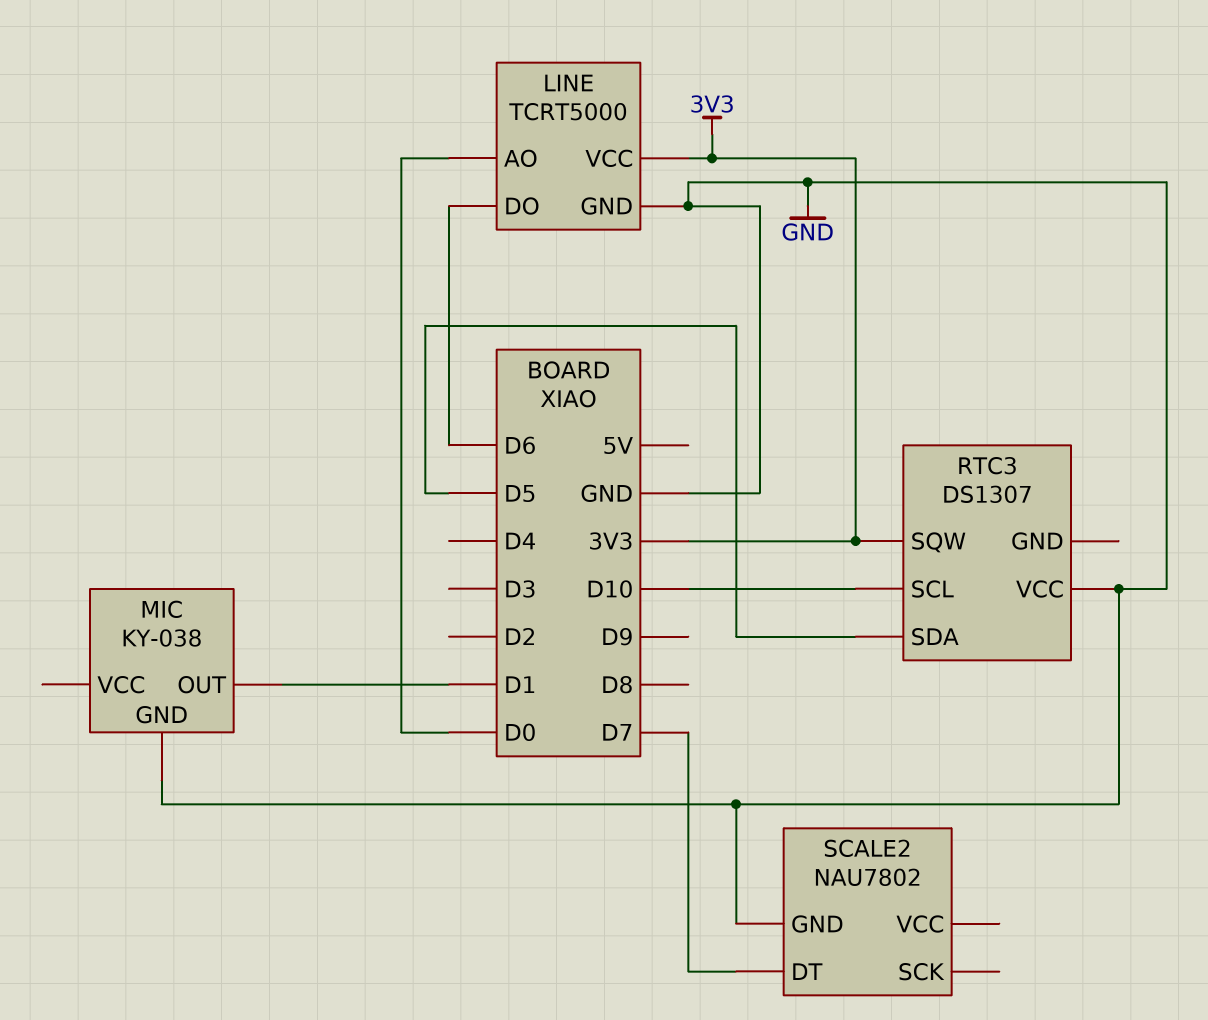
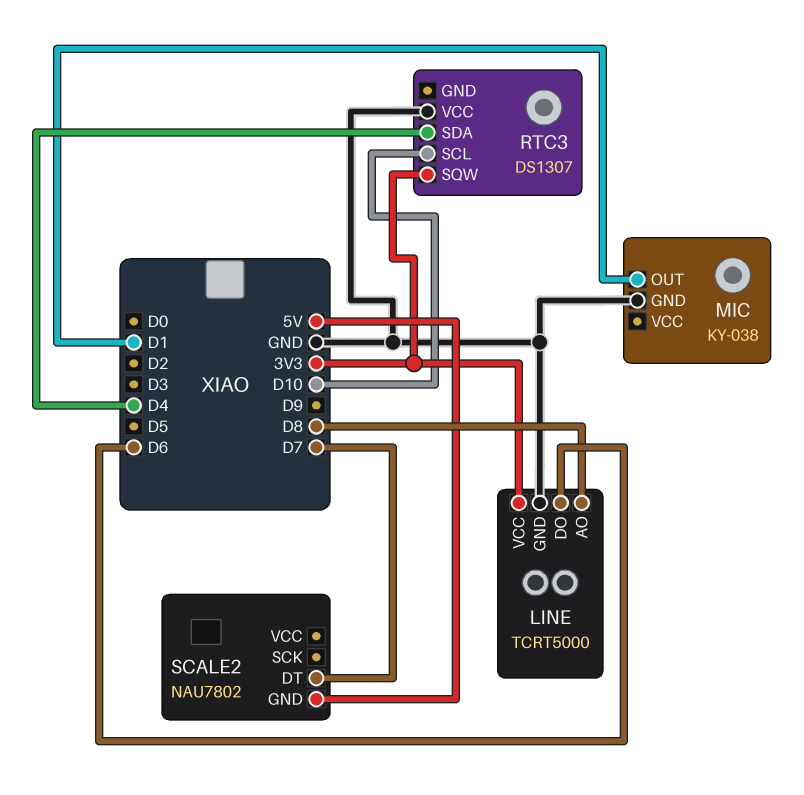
LINE pin AO: D0 -> D8
RTC3 pin SDA: D5 -> D4
SCALE2 pin GND: GND -> 5V

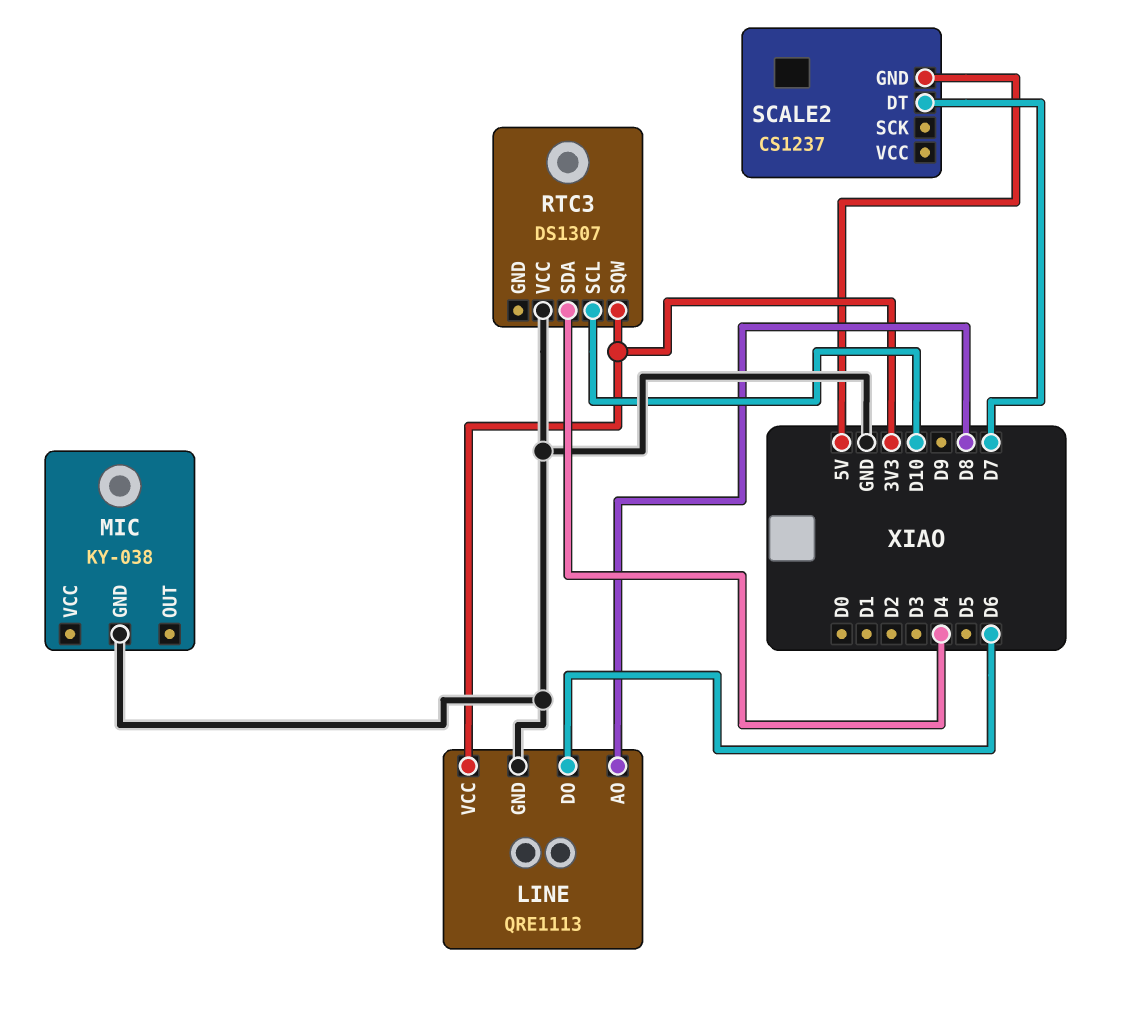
LINE: TCRT5000 -> QRE1113
MIC pin OUT: D1 -> none
SCALE2: NAU7802 -> CS1237

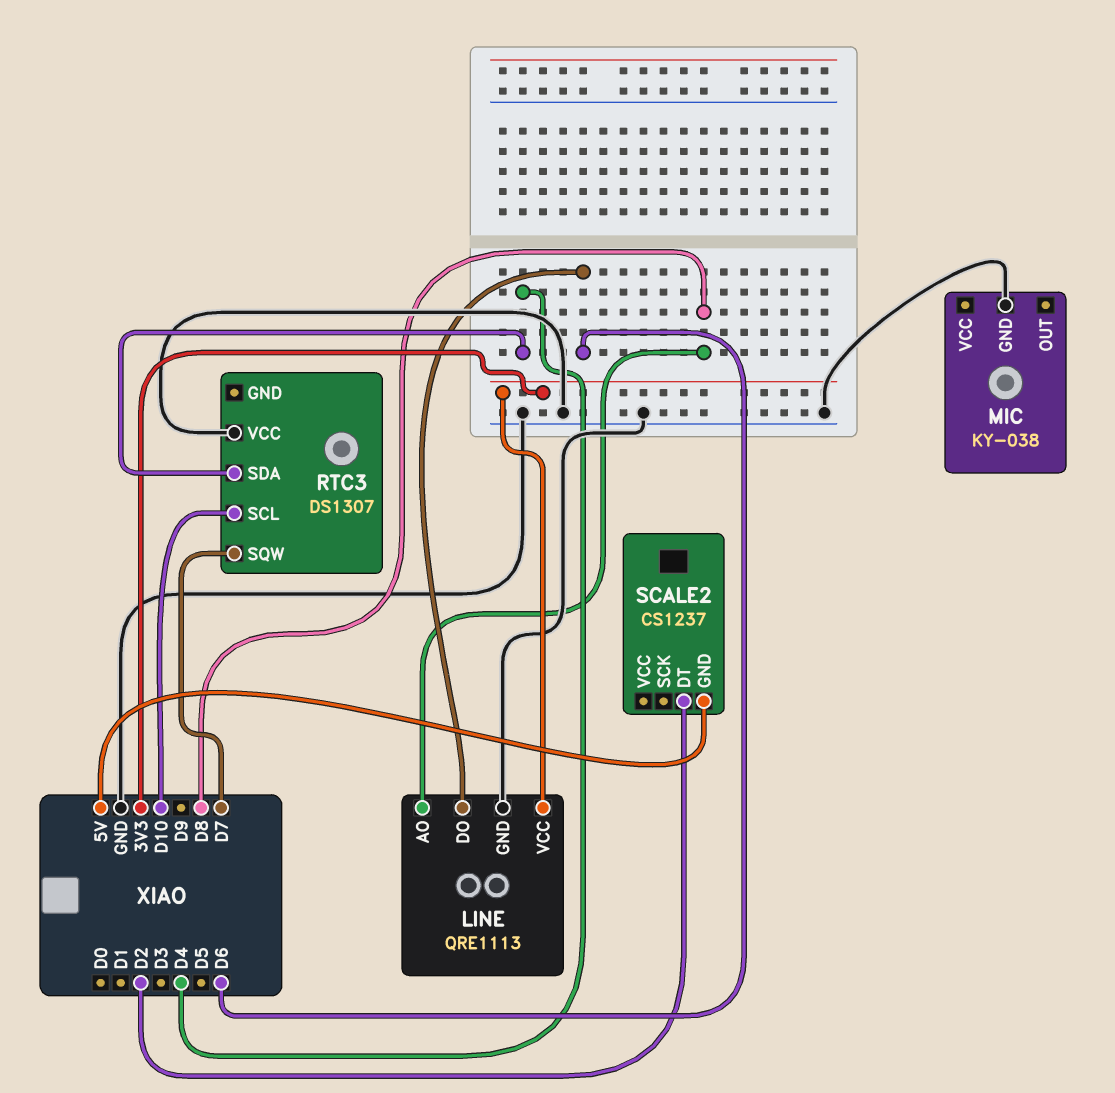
RTC3 pin SQW: 3V3 -> D7
SCALE2 pin DT: D7 -> D2

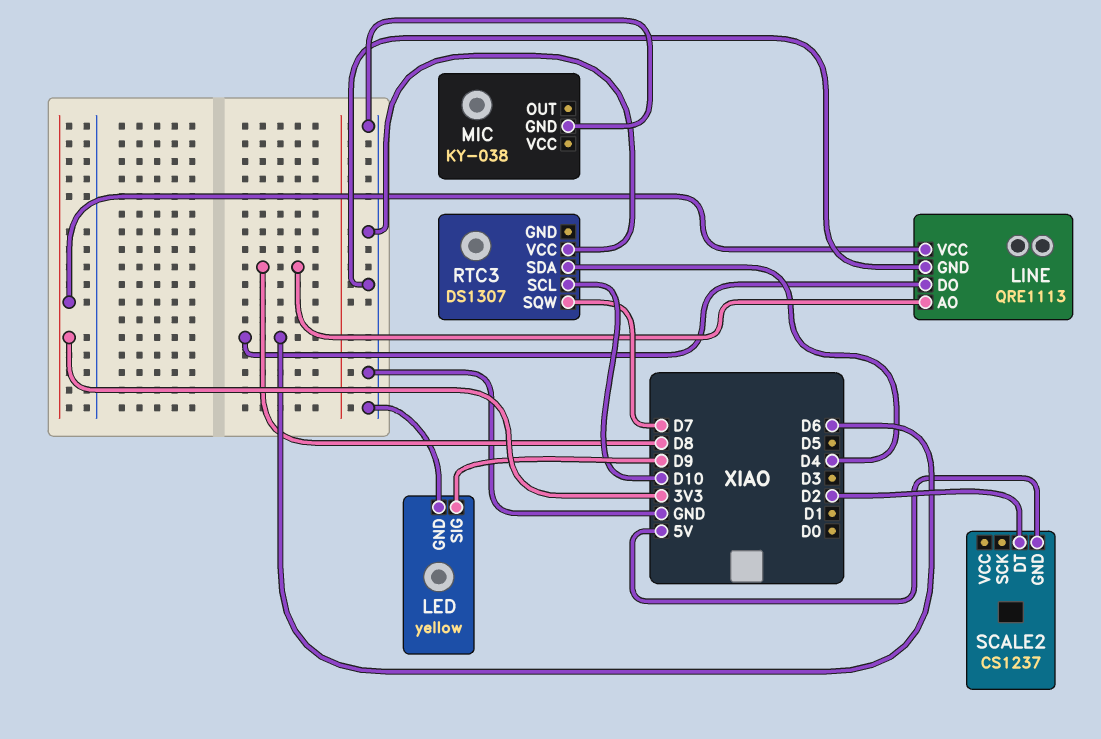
LED: none -> yellow
LED pin GND: none -> GND
LED pin SIG: none -> D9

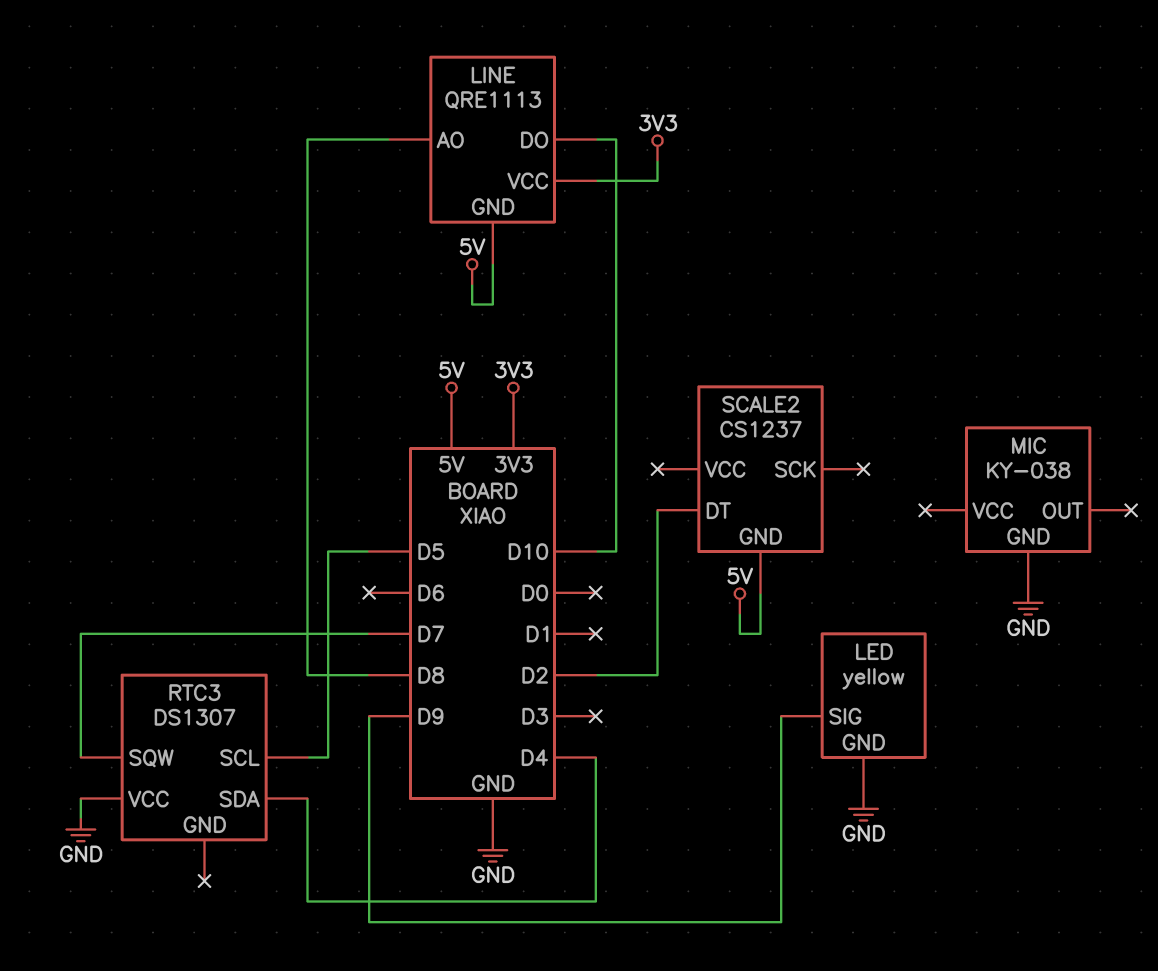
LINE pin DO: D6 -> D10
LINE pin GND: GND -> 5V
RTC3 pin SCL: D10 -> D5

